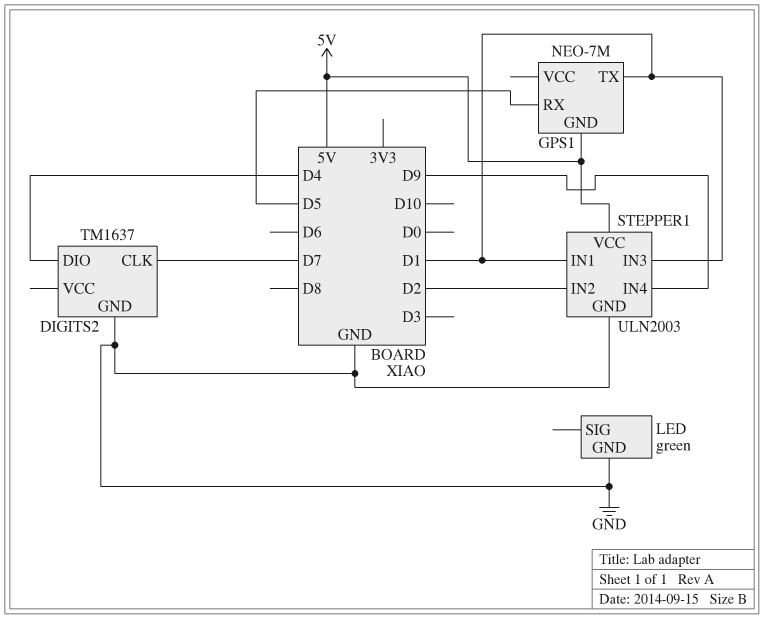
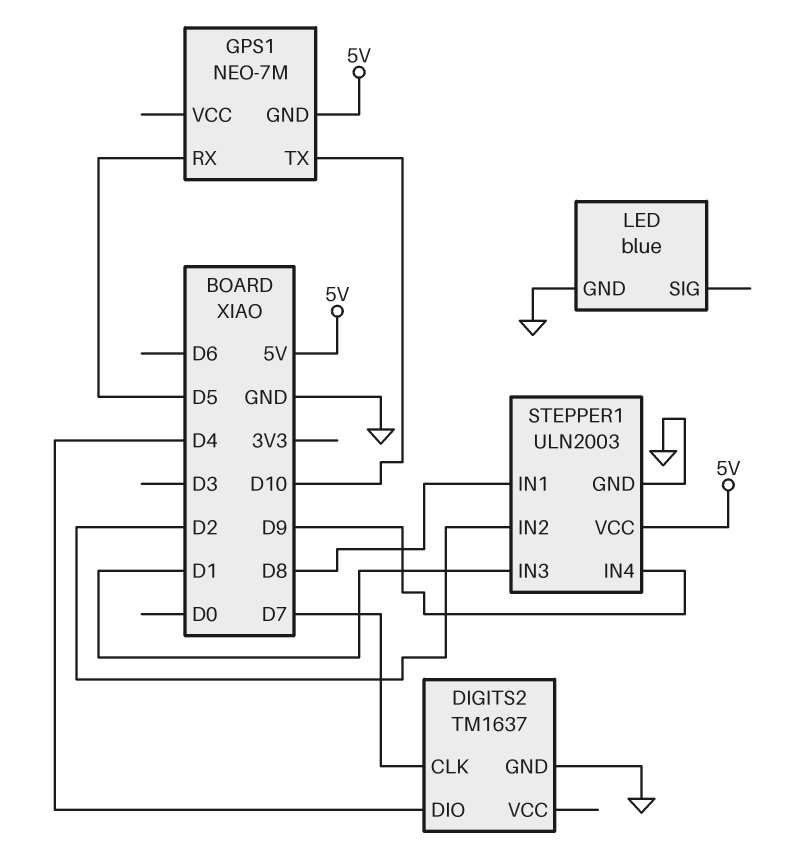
GPS1 pin TX: D1 -> D10
LED: green -> blue
STEPPER1 pin IN1: D1 -> D8

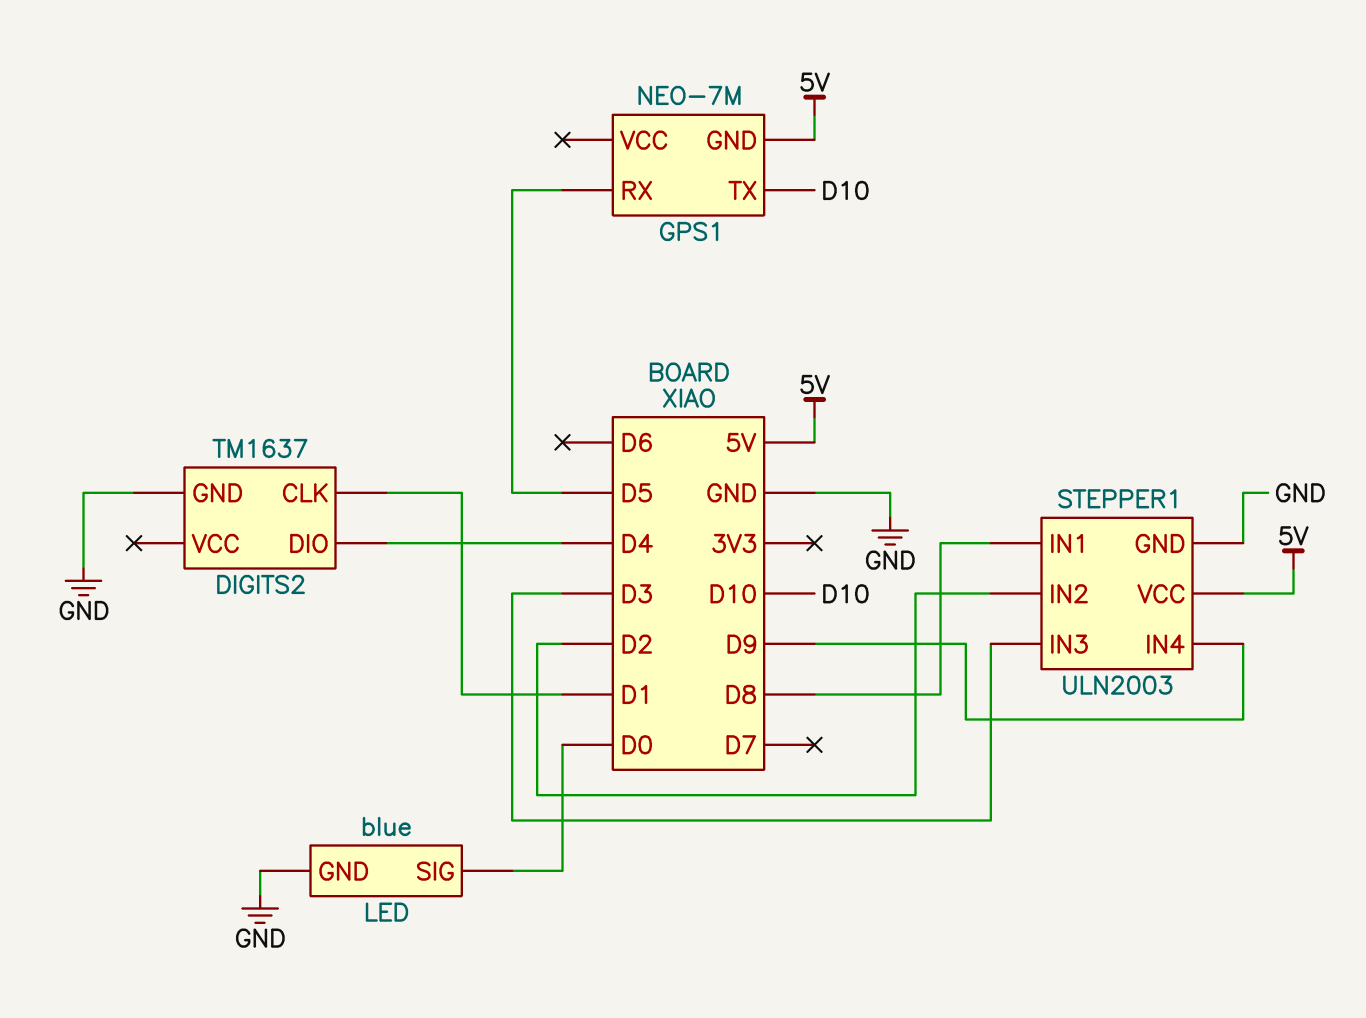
DIGITS2 pin CLK: D7 -> D1
LED pin SIG: none -> D0
STEPPER1 pin IN3: D1 -> D3

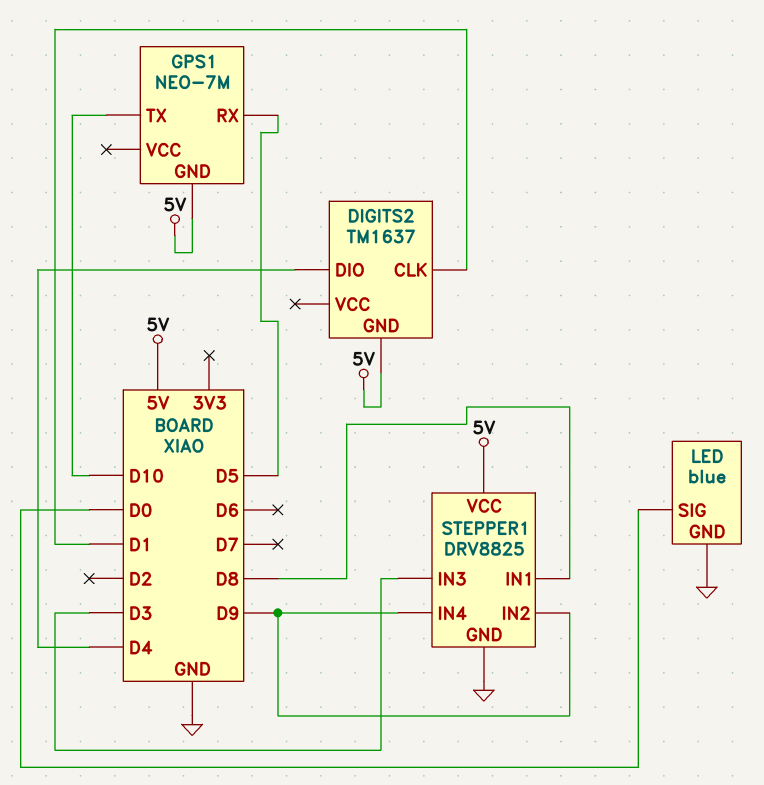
DIGITS2 pin GND: GND -> 5V
STEPPER1: ULN2003 -> DRV8825
STEPPER1 pin IN2: D2 -> D9

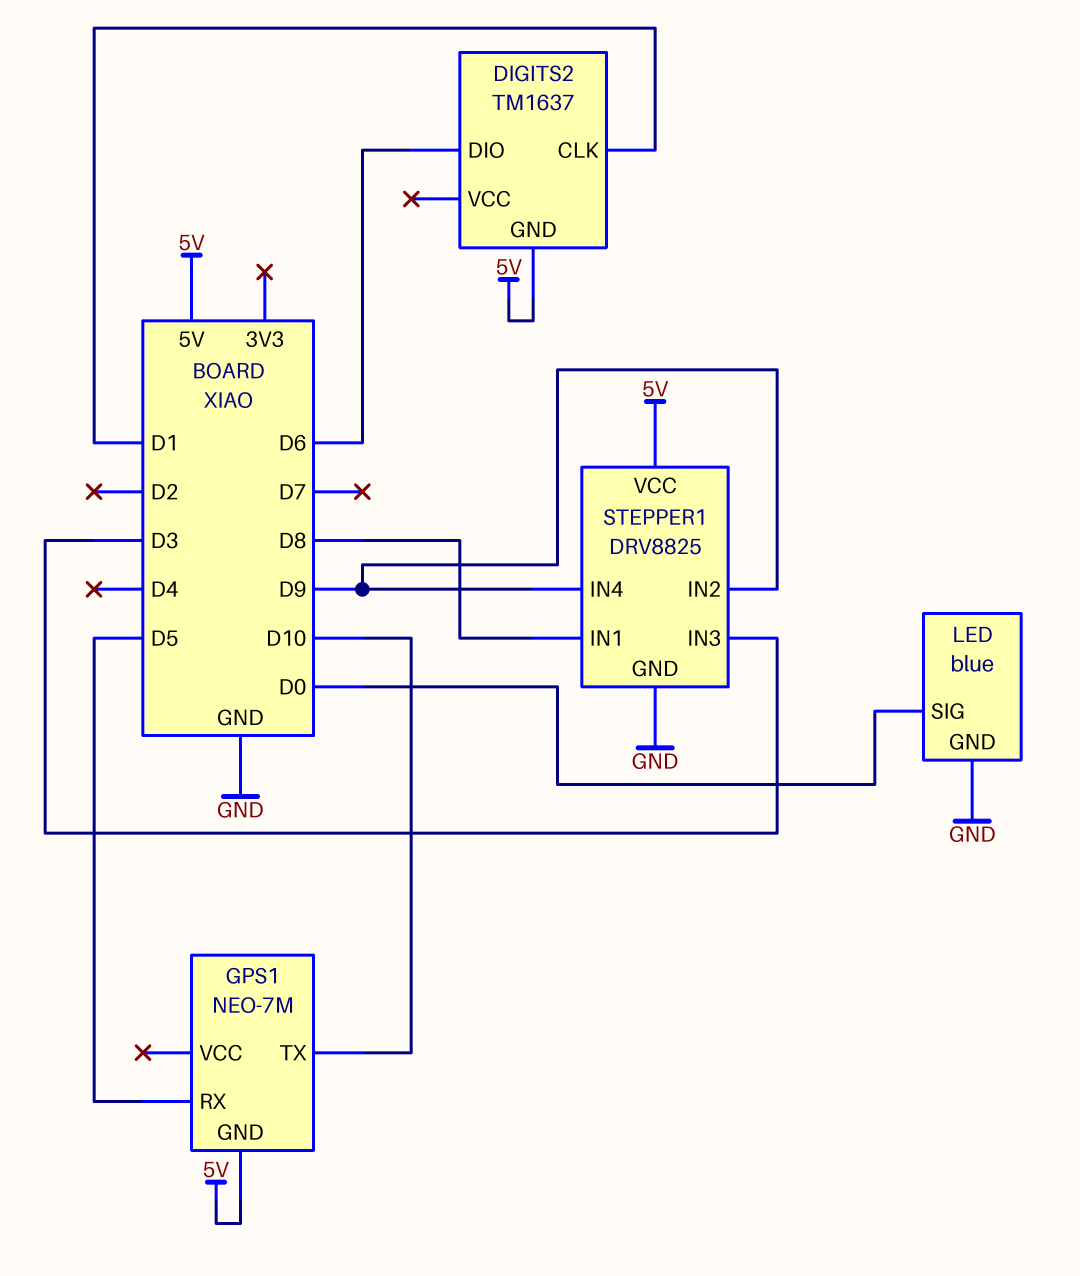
DIGITS2 pin DIO: D4 -> D6

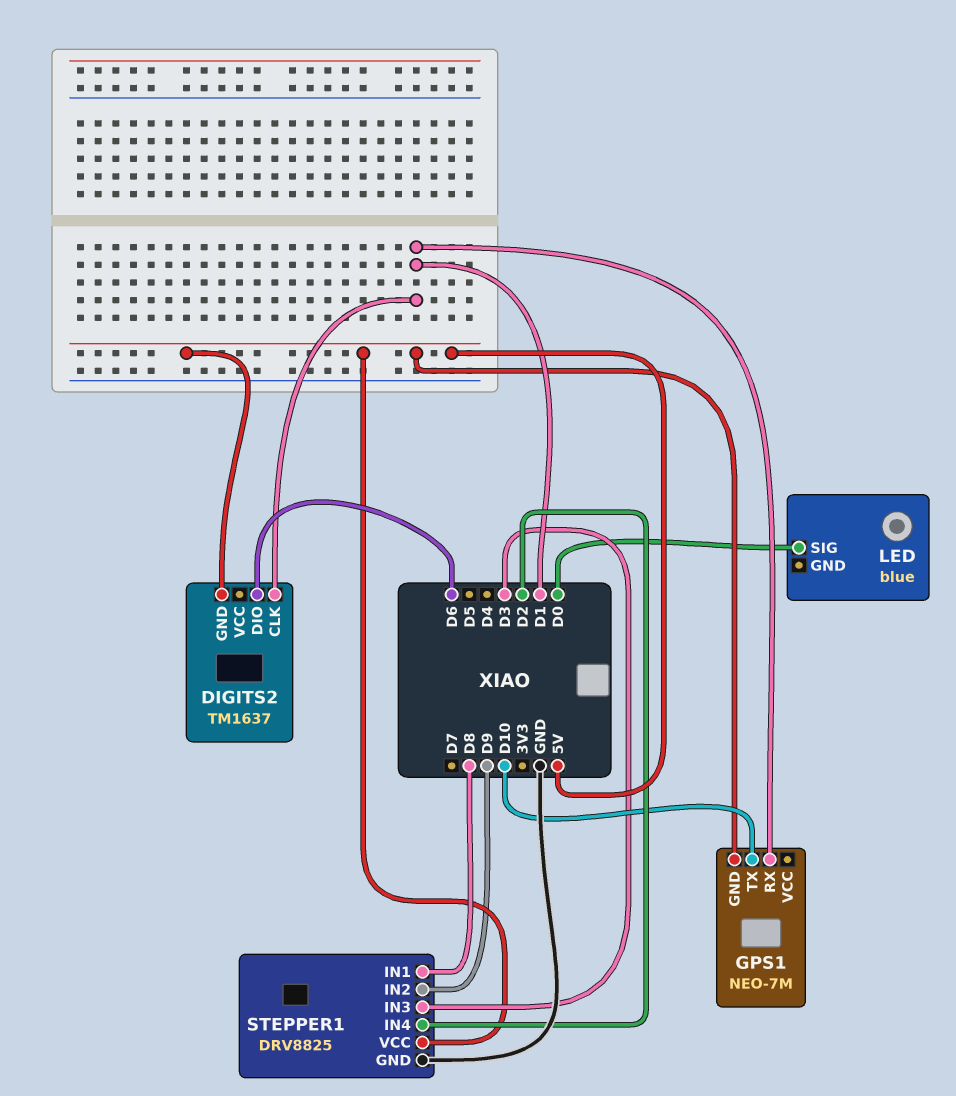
GPS1 pin RX: D5 -> D1
LED pin GND: GND -> none
STEPPER1 pin IN4: D9 -> D2

